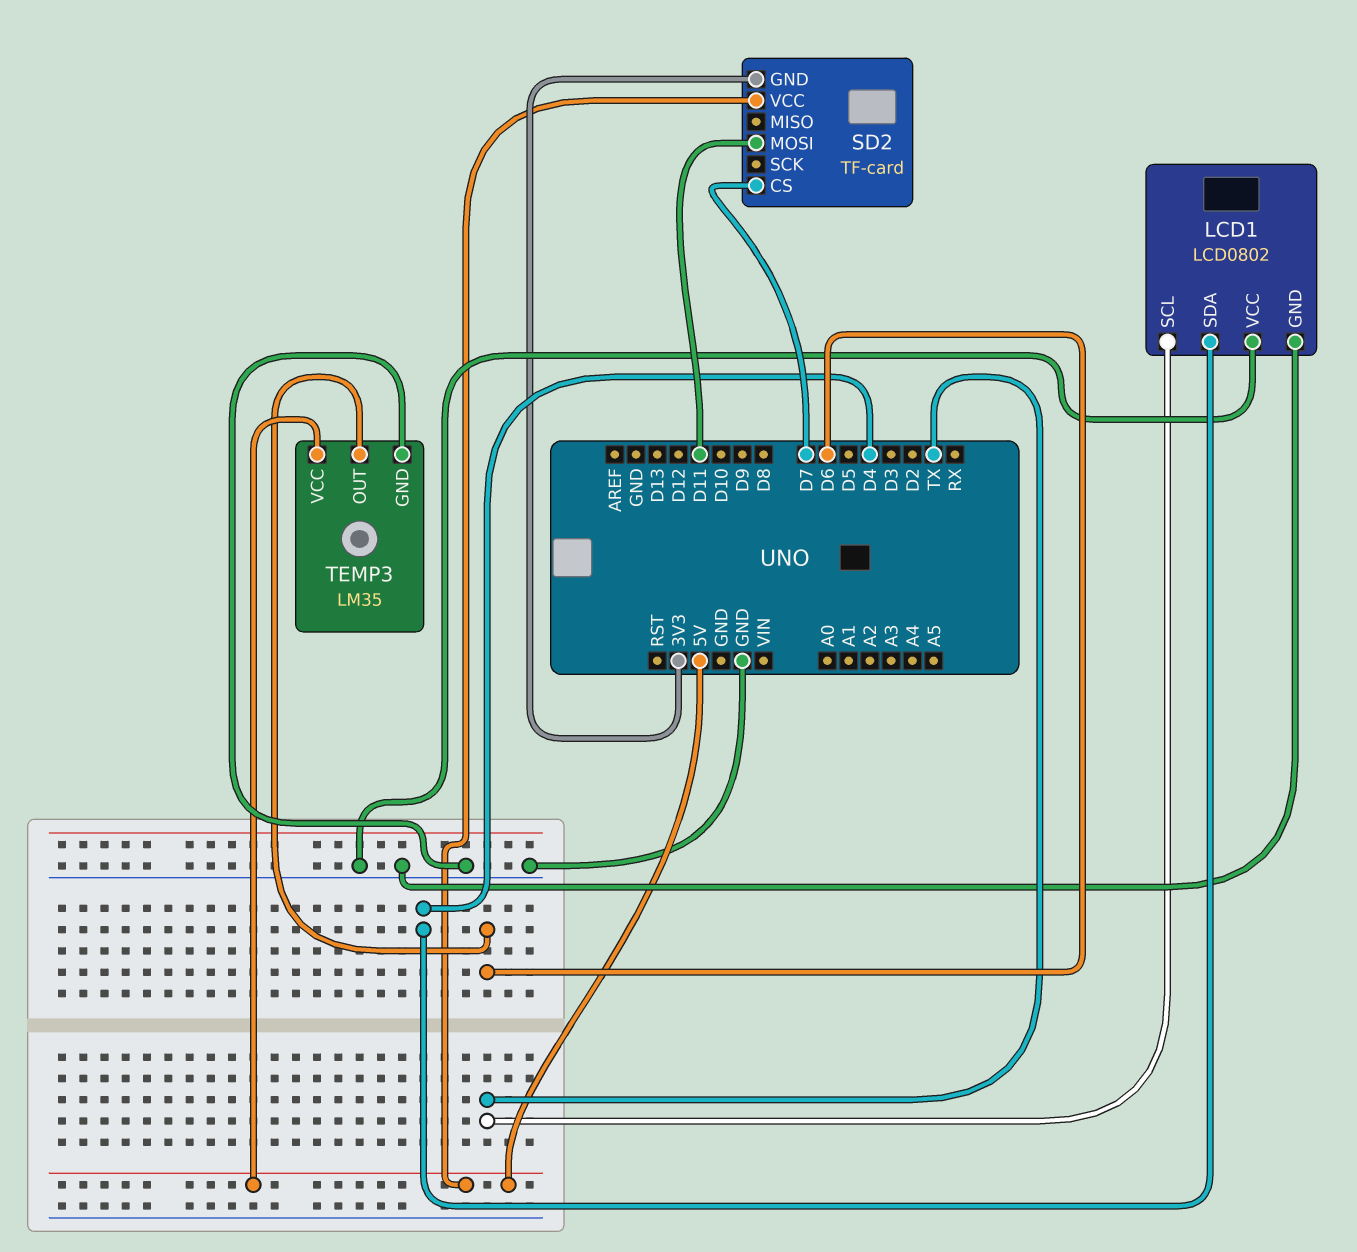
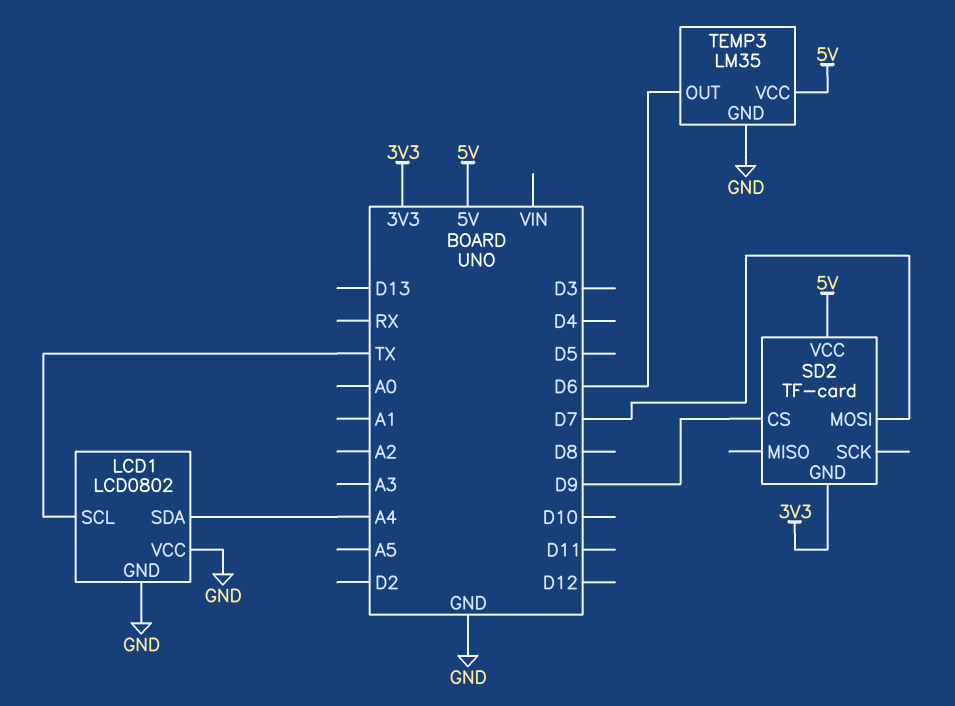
LCD1 pin SDA: D4 -> A4
SD2 pin CS: D7 -> D9
SD2 pin MOSI: D11 -> D7

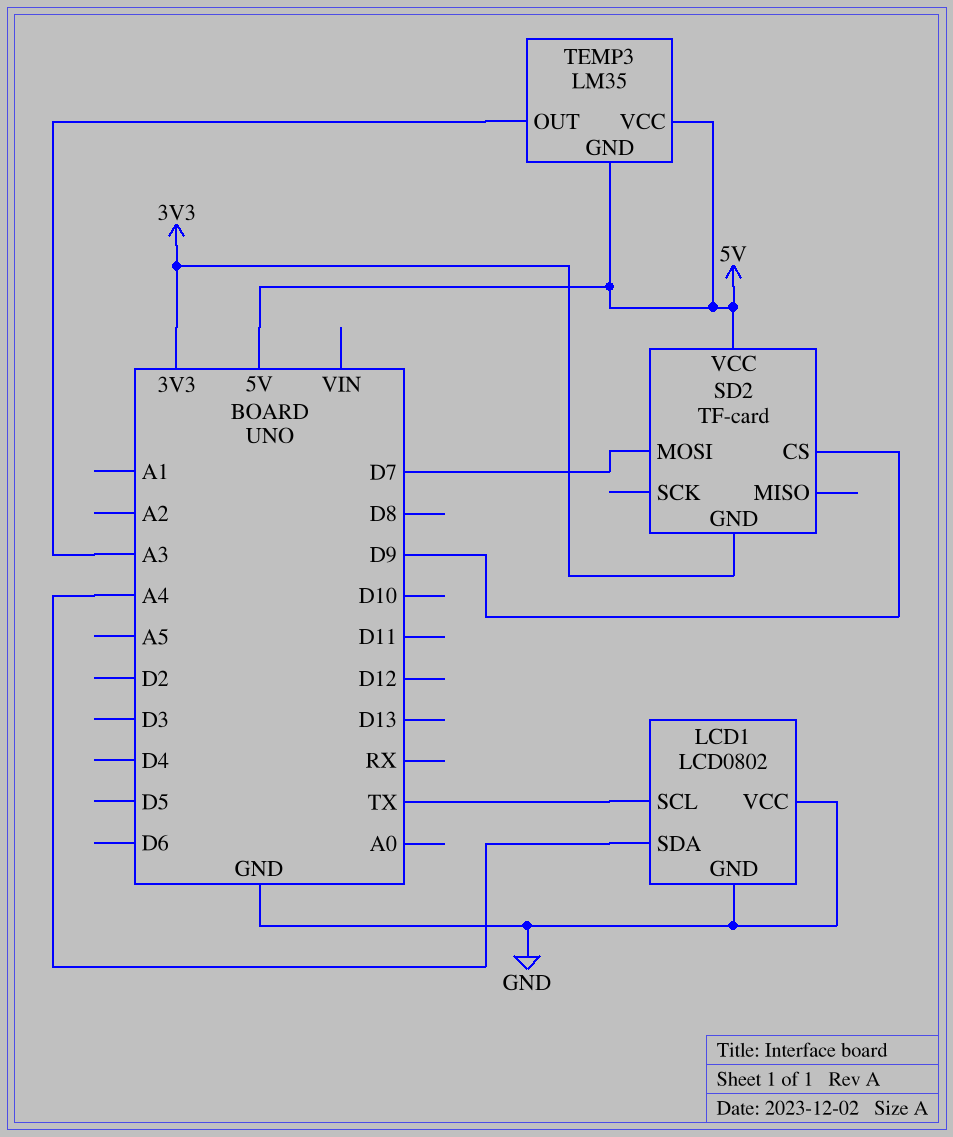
TEMP3 pin GND: GND -> 5V
TEMP3 pin OUT: D6 -> A3

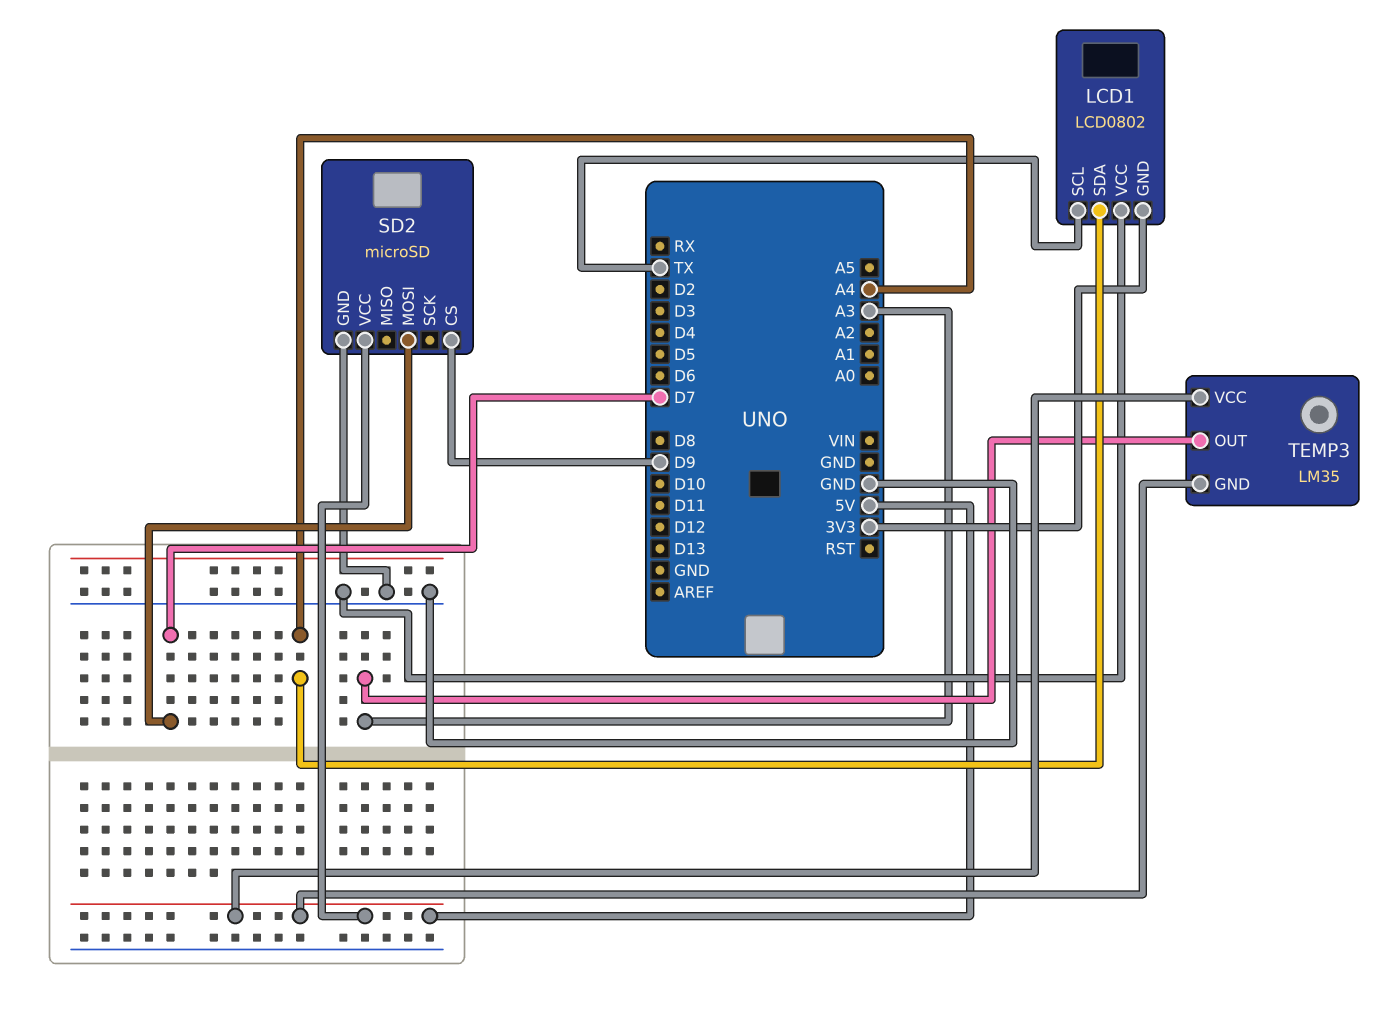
LCD1 pin GND: GND -> 3V3
SD2: TF-card -> microSD
SD2 pin GND: 3V3 -> GND

